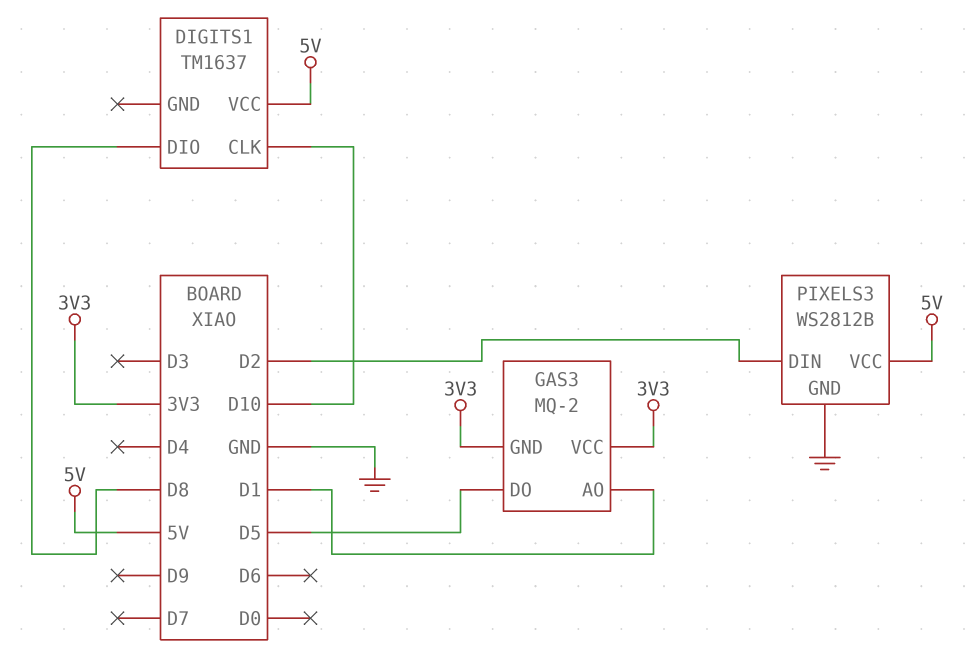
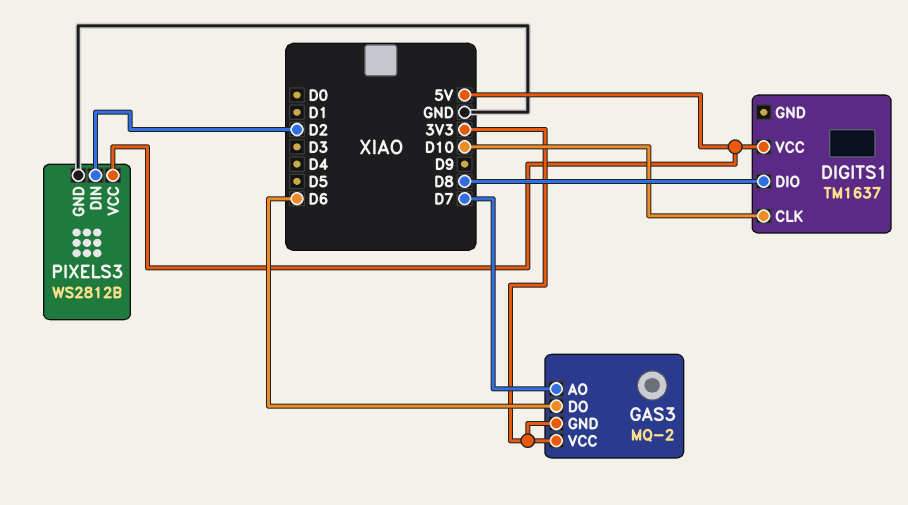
GAS3 pin AO: D1 -> D7
GAS3 pin DO: D5 -> D6

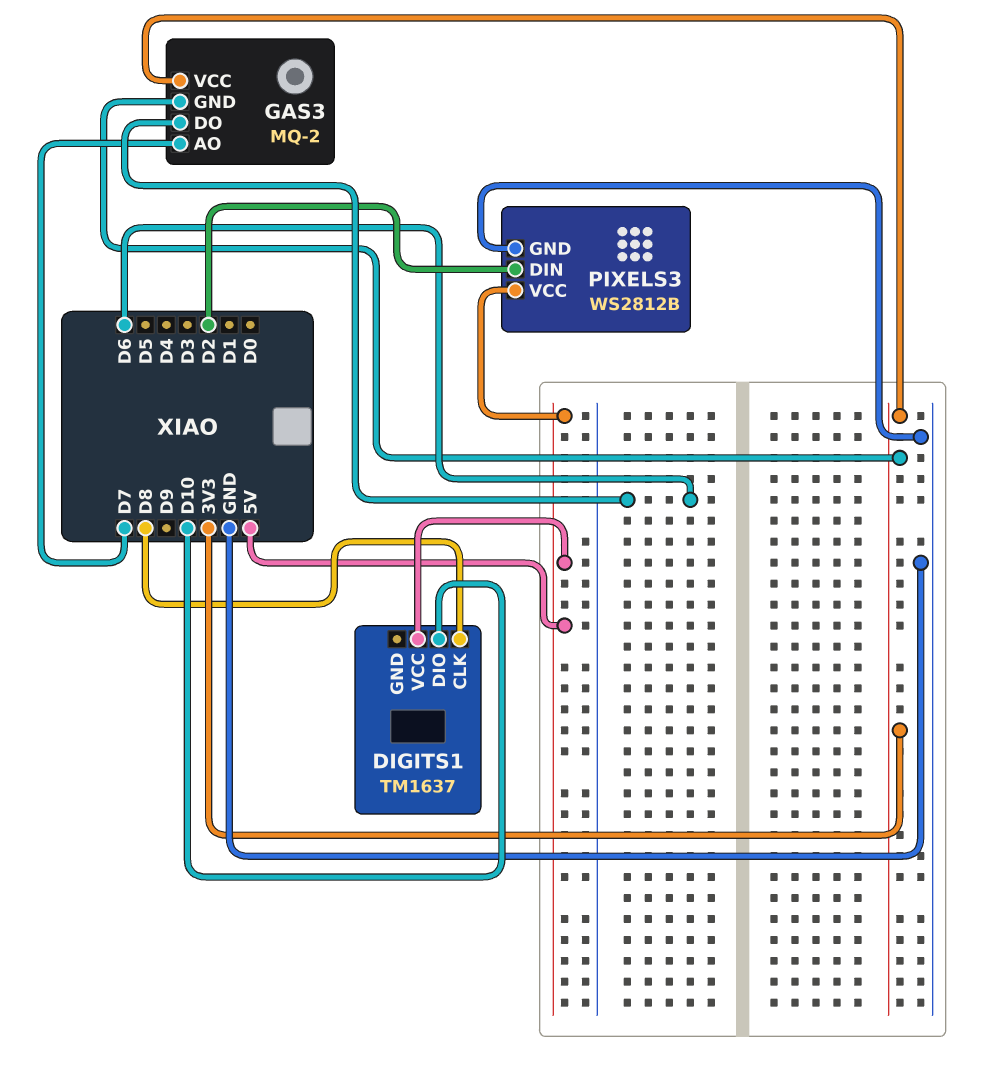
DIGITS1 pin CLK: D10 -> D8
DIGITS1 pin DIO: D8 -> D10

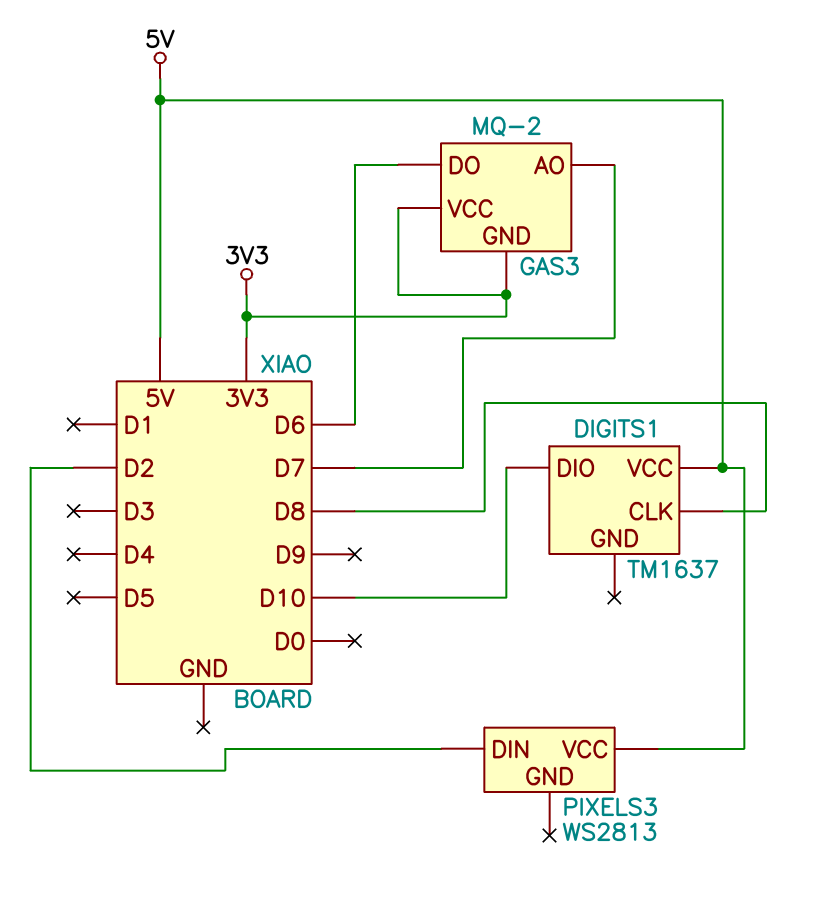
PIXELS3: WS2812B -> WS2813
PIXELS3 pin GND: GND -> none

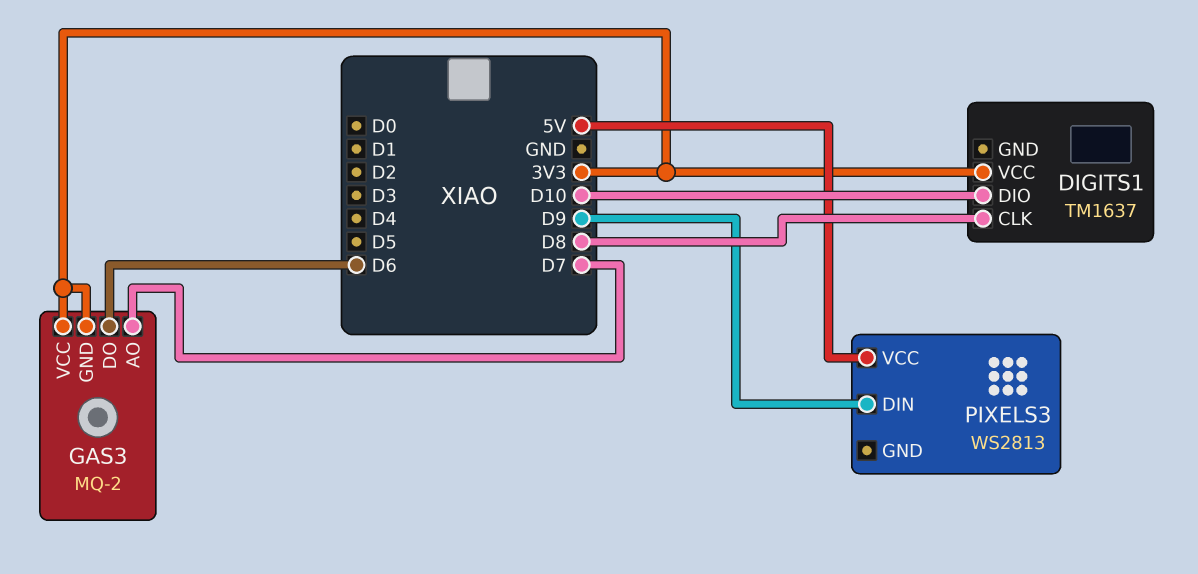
DIGITS1 pin VCC: 5V -> 3V3
PIXELS3 pin DIN: D2 -> D9

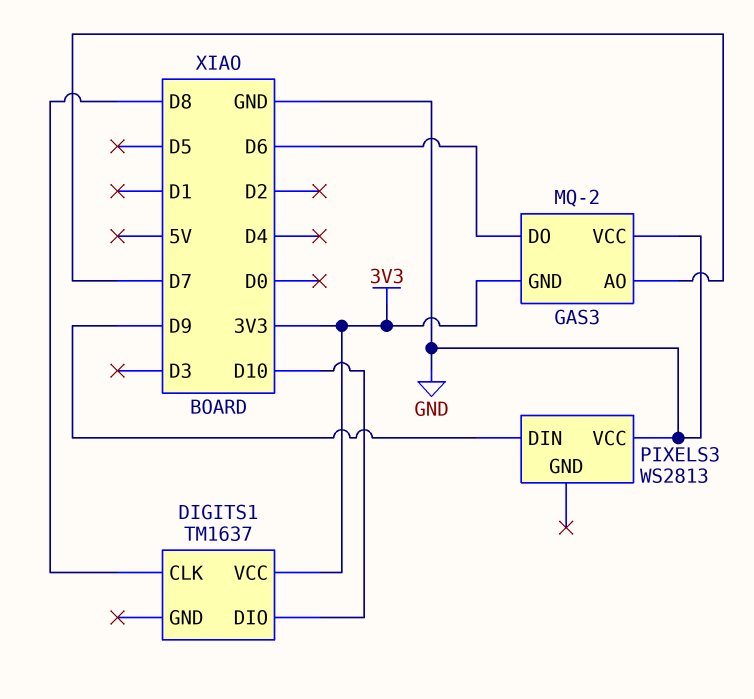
GAS3 pin VCC: 3V3 -> GND
PIXELS3 pin VCC: 5V -> GND

